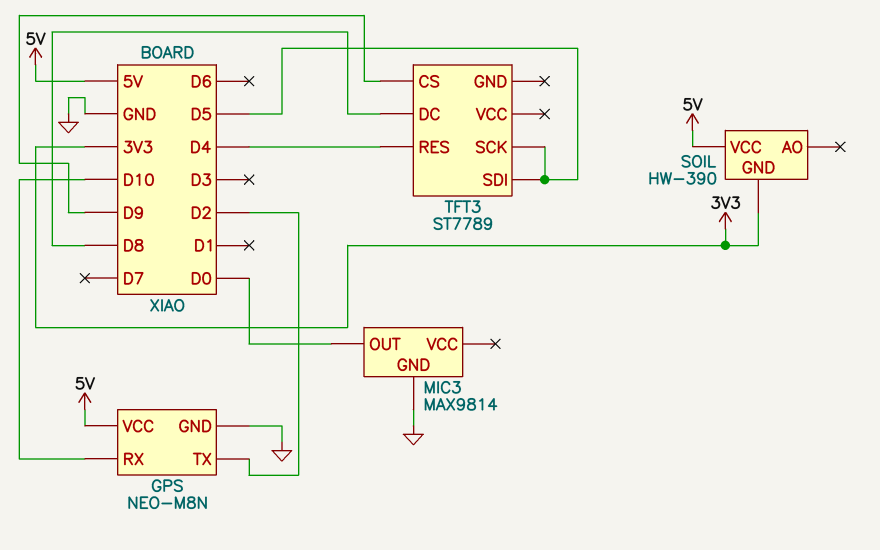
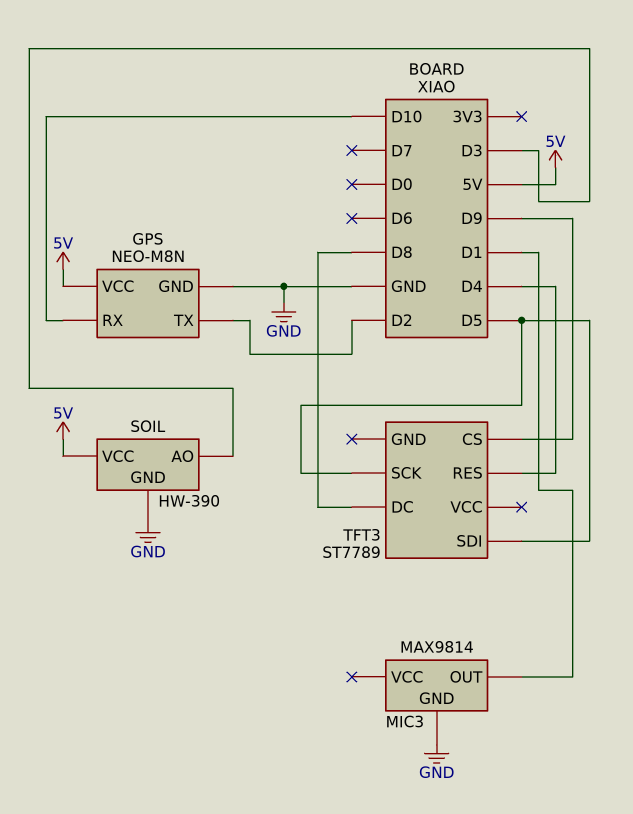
MIC3 pin OUT: D0 -> D1
SOIL pin AO: none -> D3
SOIL pin GND: 3V3 -> GND

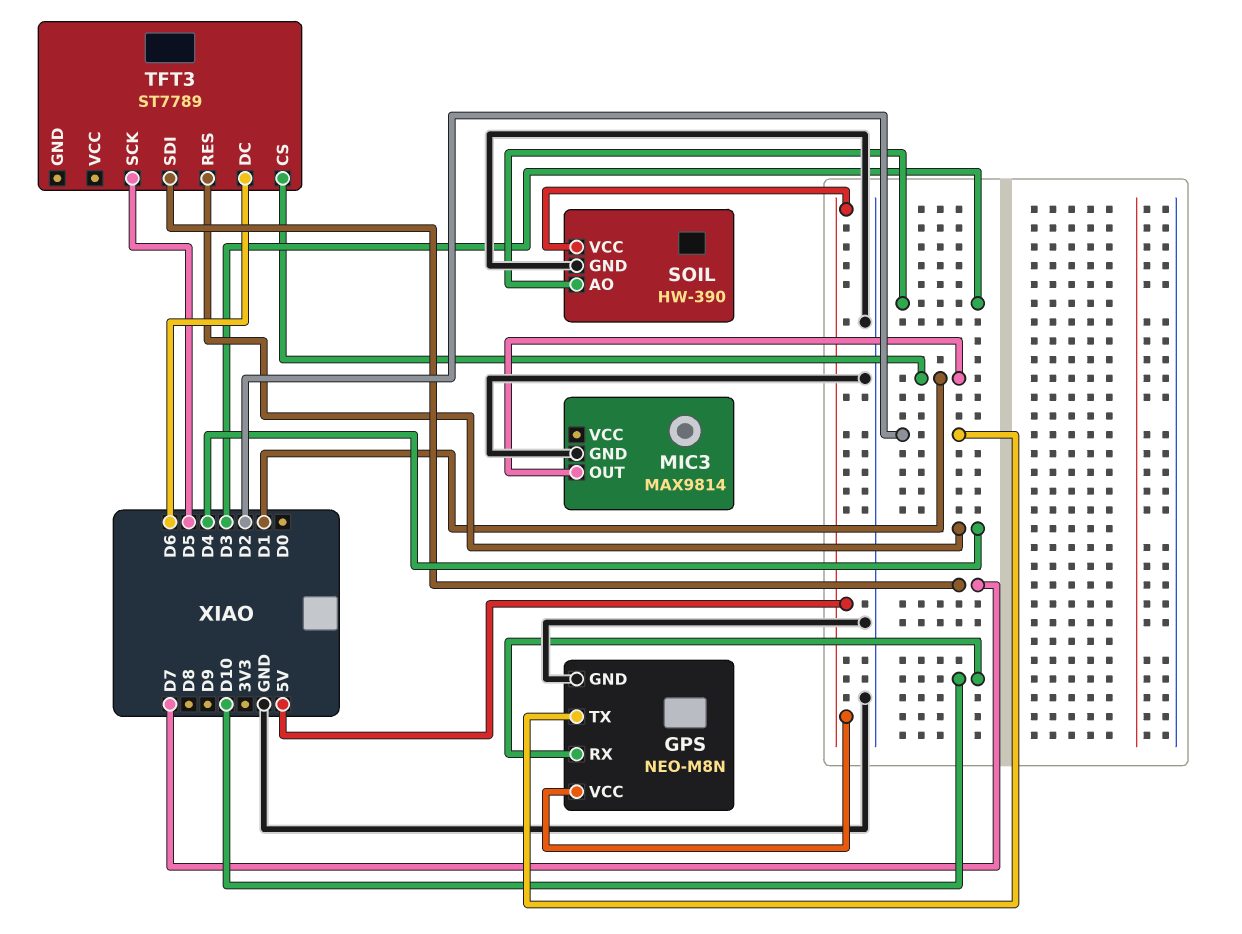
TFT3 pin CS: D9 -> D1
TFT3 pin DC: D8 -> D6
TFT3 pin SDI: D5 -> D7

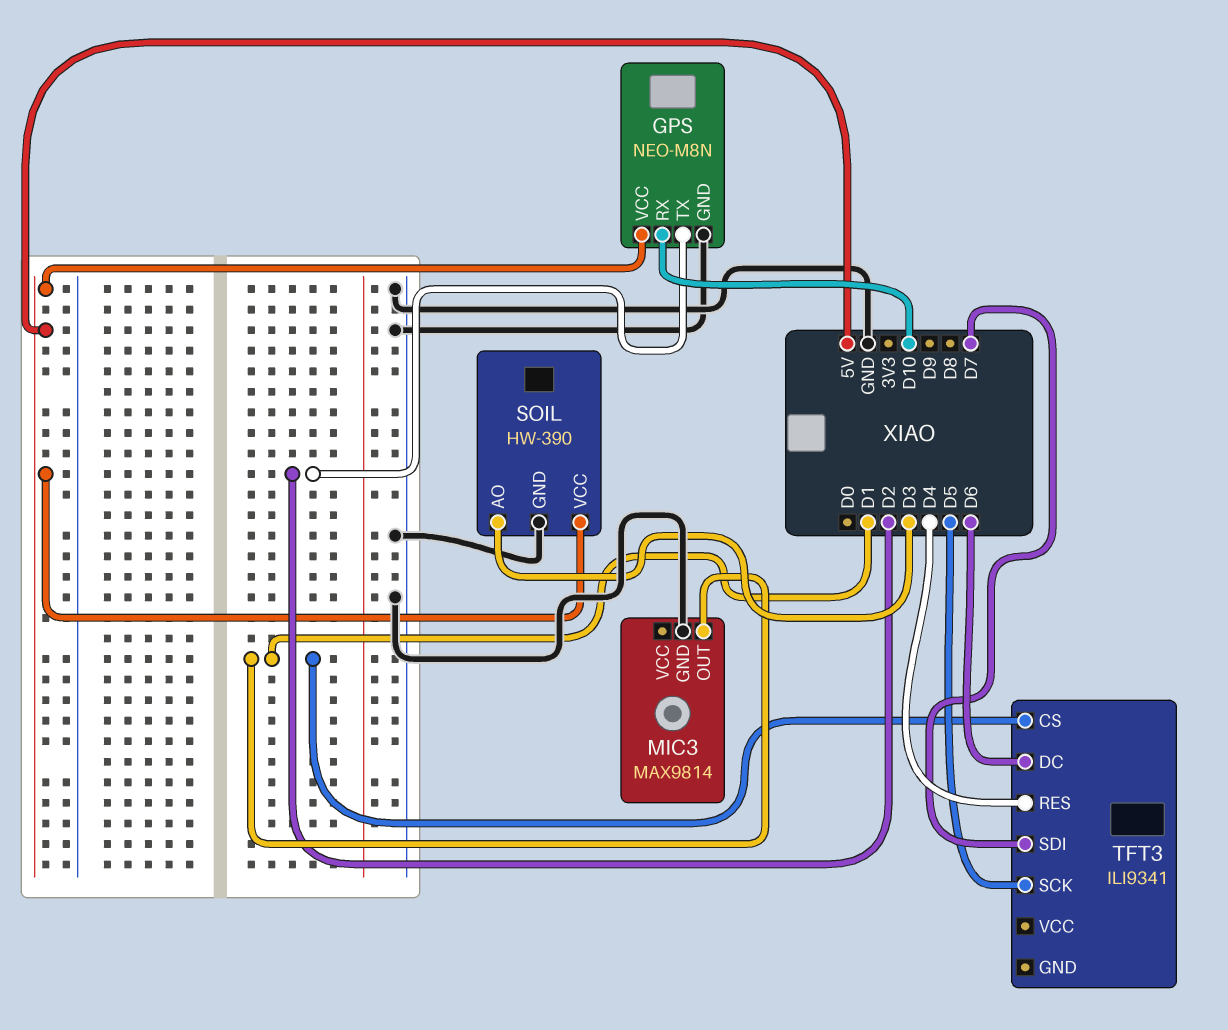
TFT3: ST7789 -> ILI9341

